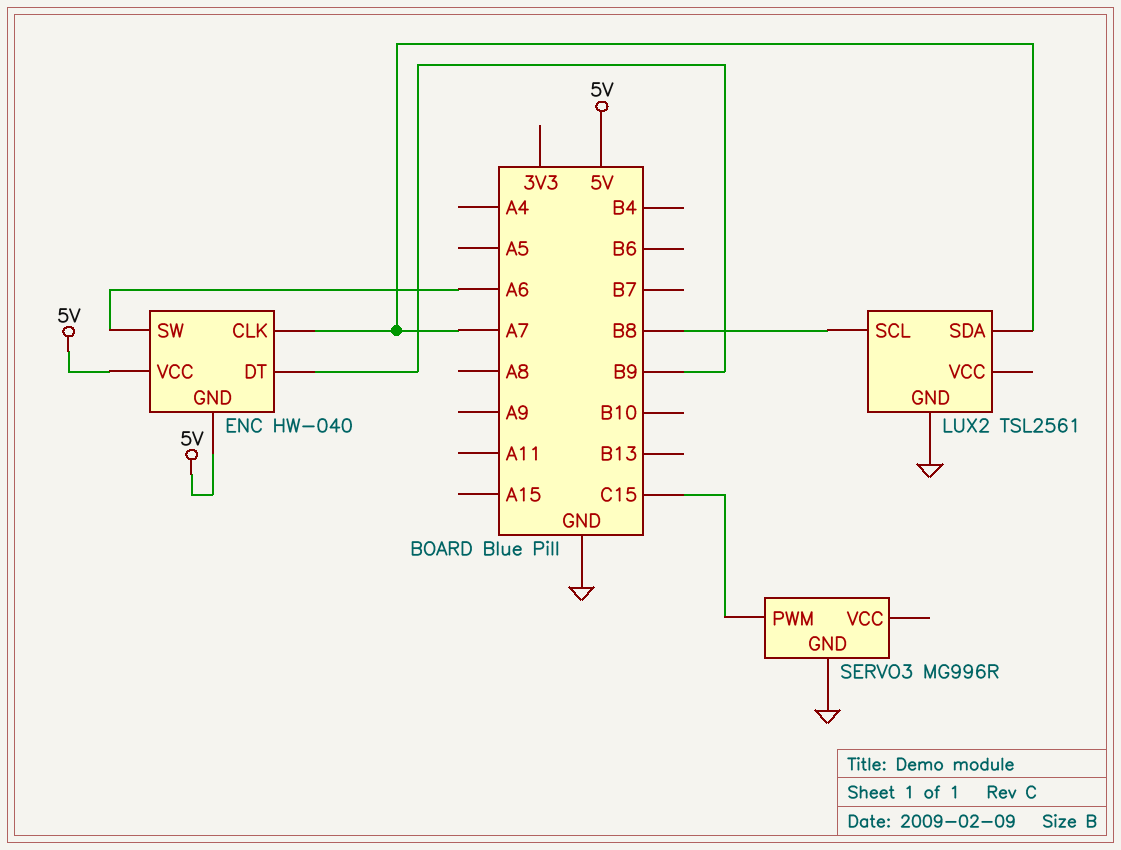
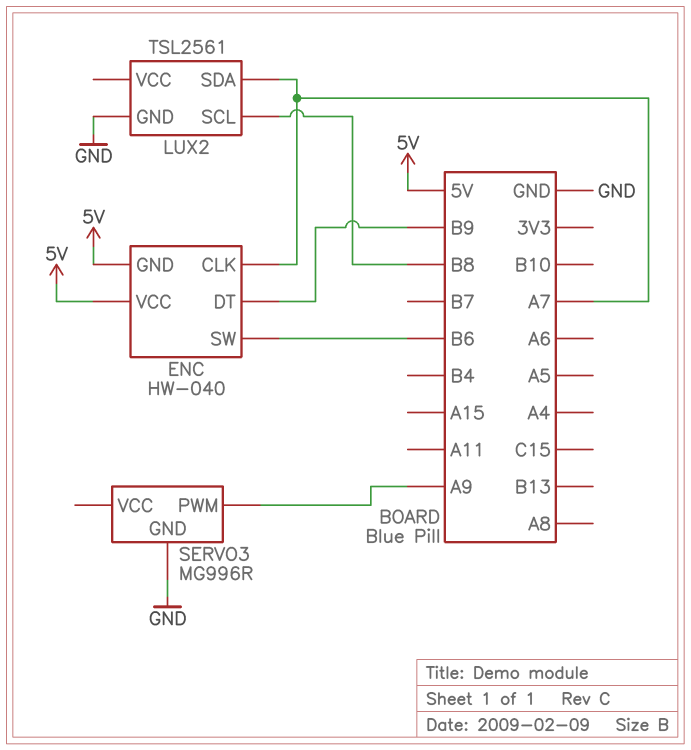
ENC pin SW: A6 -> B6
SERVO3 pin PWM: C15 -> A9

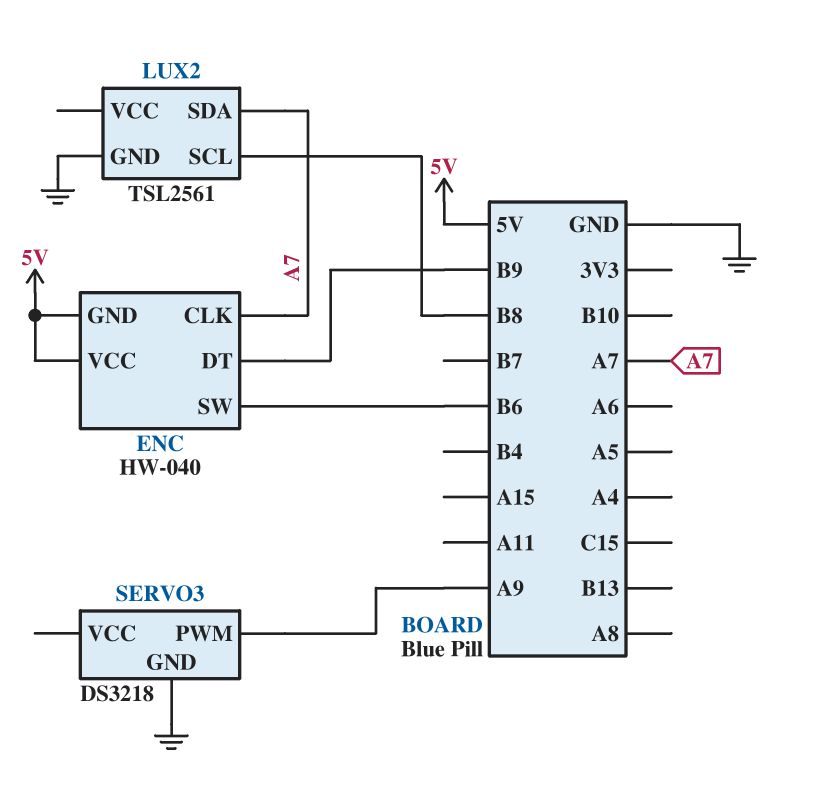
SERVO3: MG996R -> DS3218

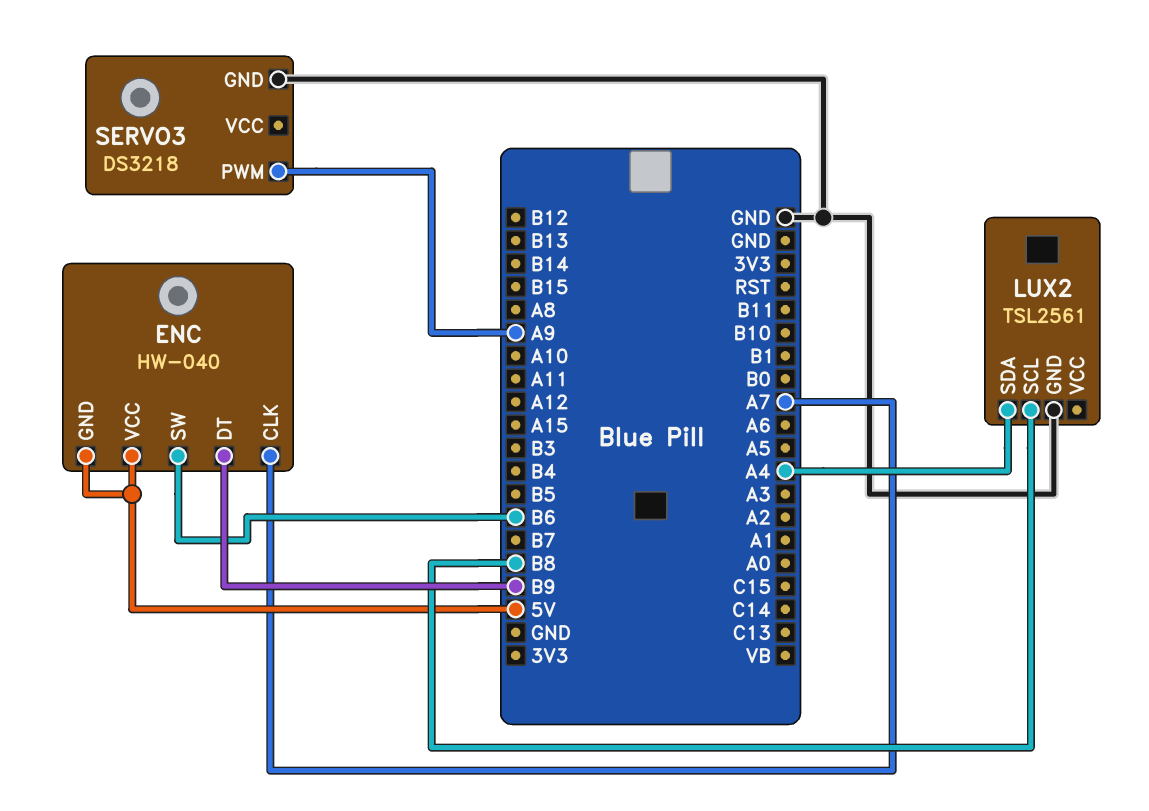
LUX2 pin SDA: A7 -> A4

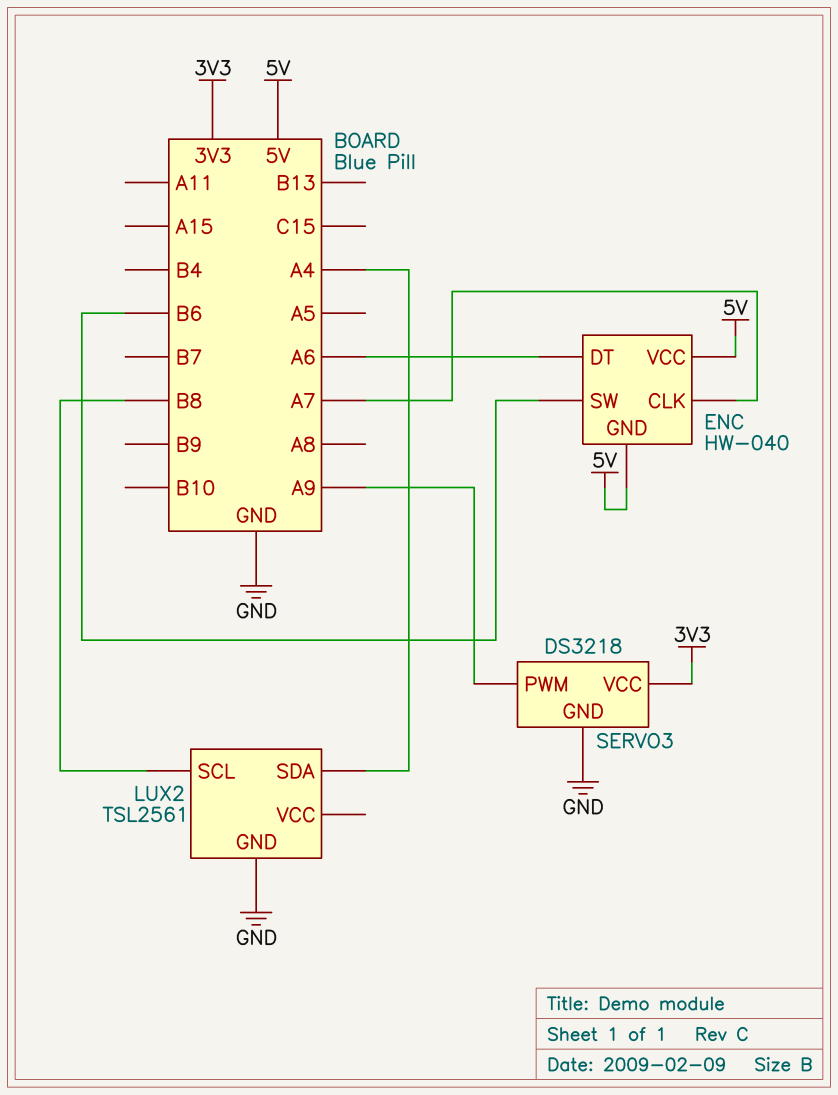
ENC pin DT: B9 -> A6
SERVO3 pin VCC: none -> 3V3

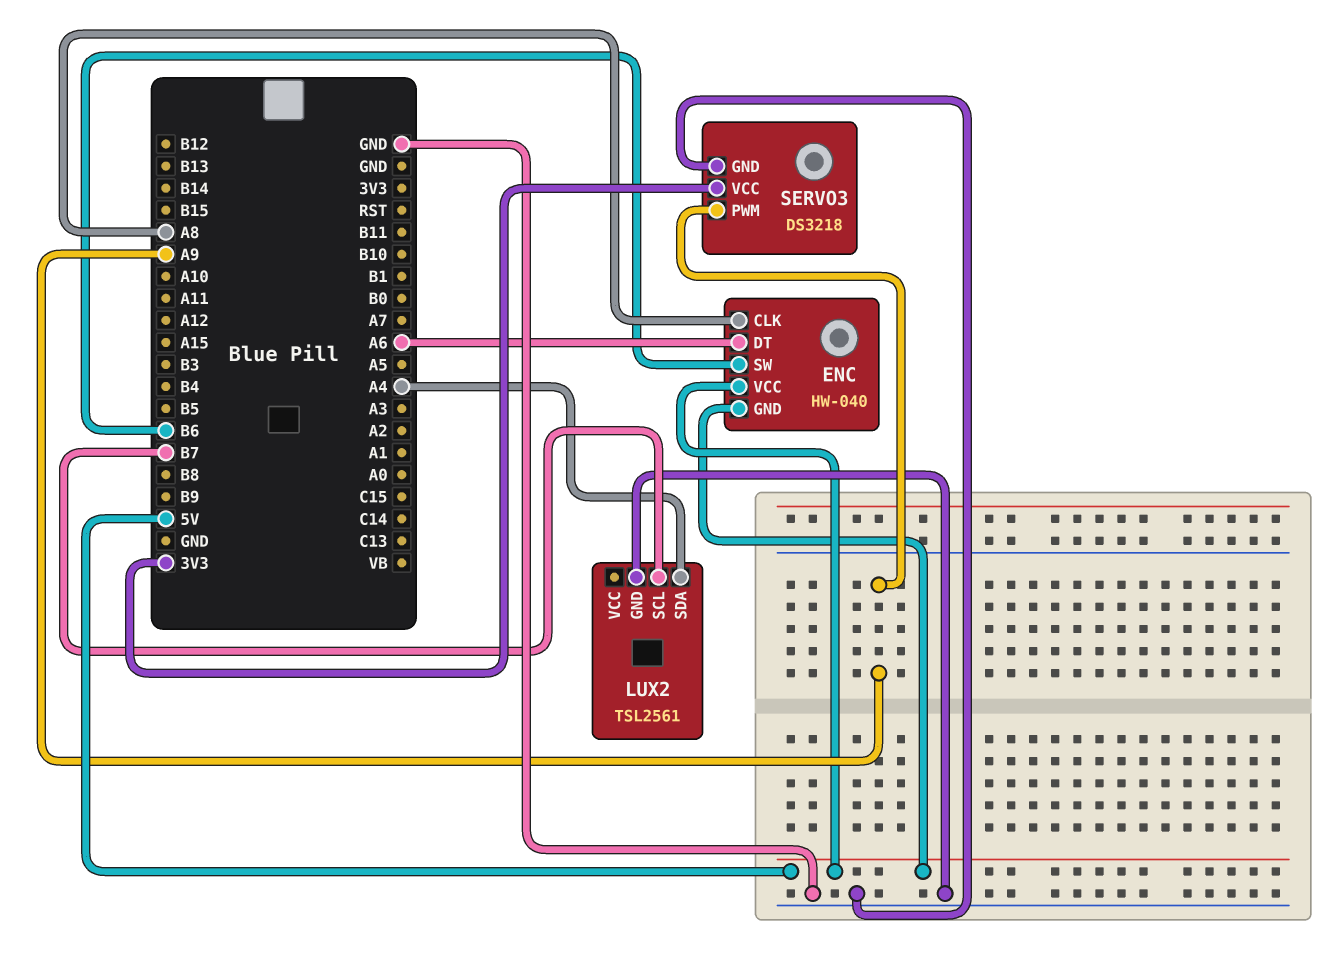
ENC pin CLK: A7 -> A8
LUX2 pin SCL: B8 -> B7

